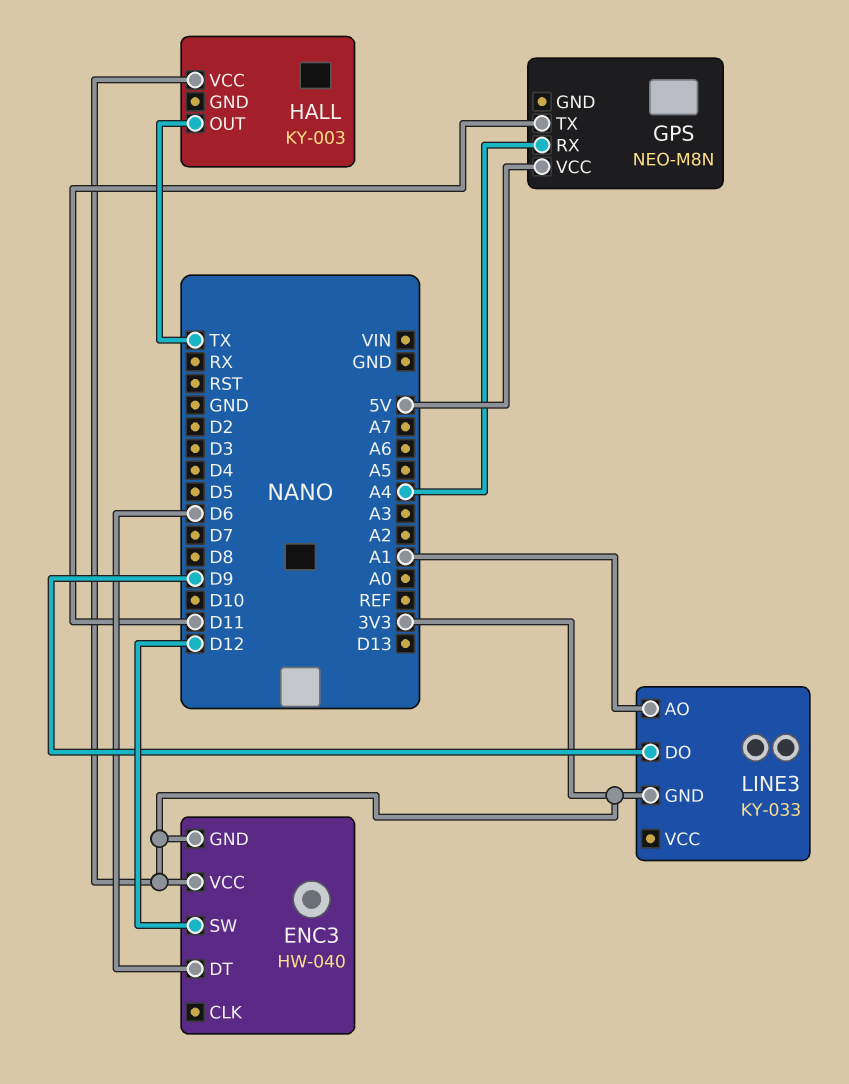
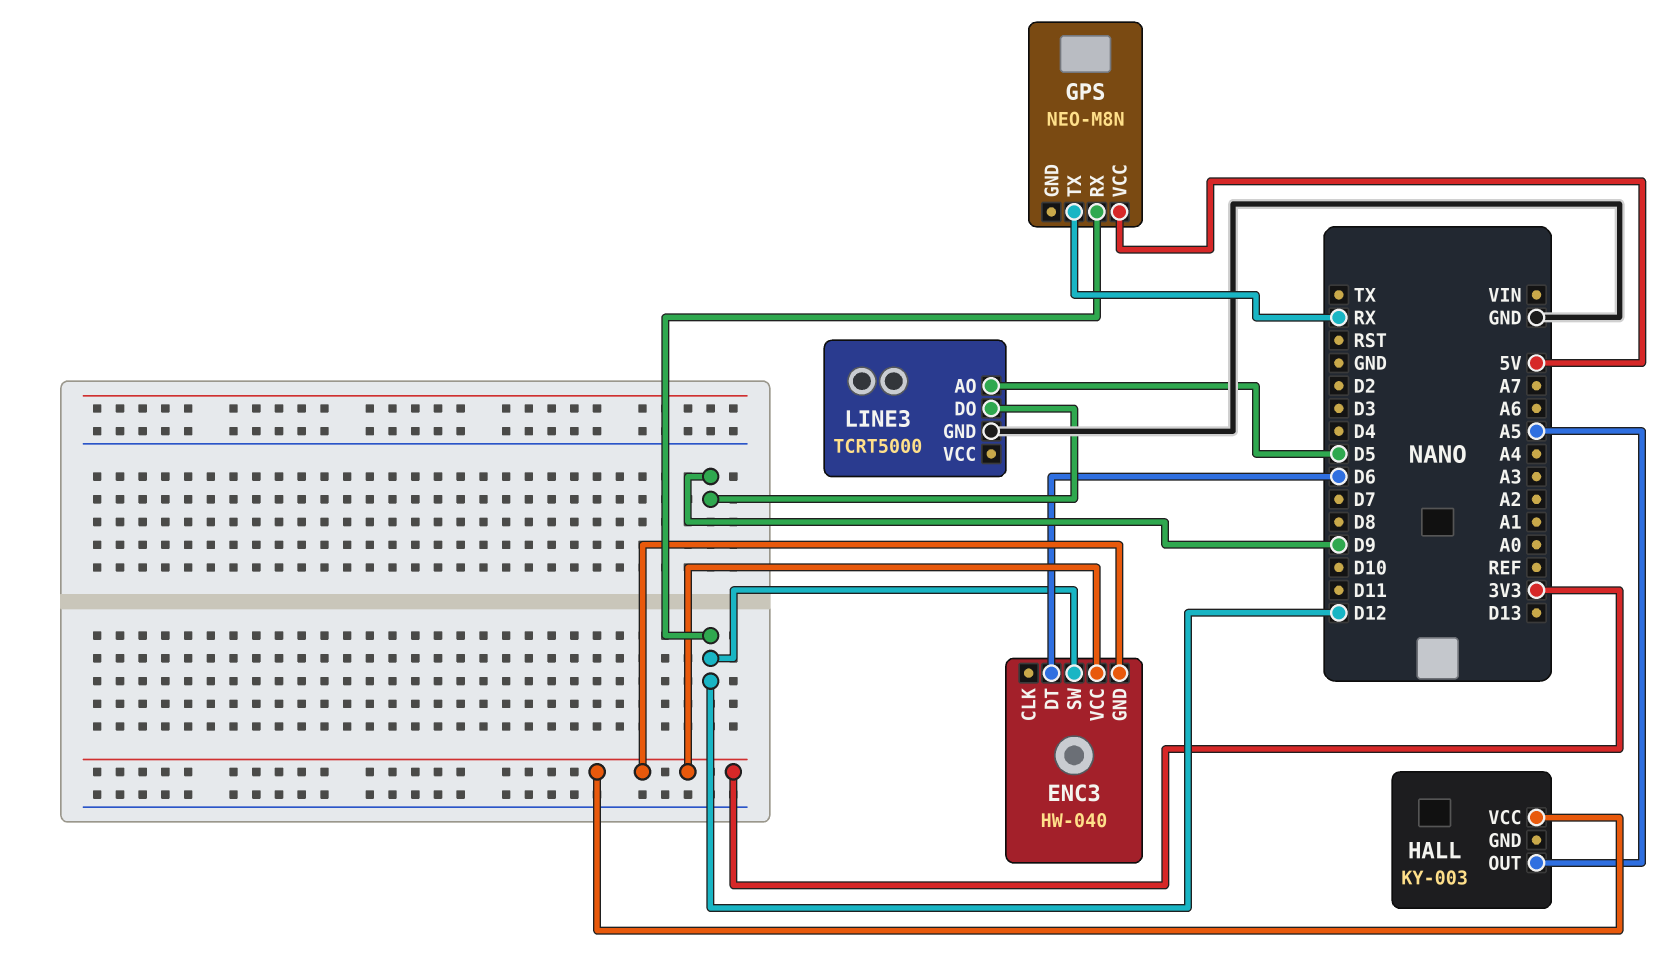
GPS pin RX: A4 -> D12
GPS pin TX: D11 -> RX
HALL pin OUT: TX -> A5
LINE3: KY-033 -> TCRT5000
LINE3 pin AO: A1 -> D5
LINE3 pin GND: 3V3 -> GND

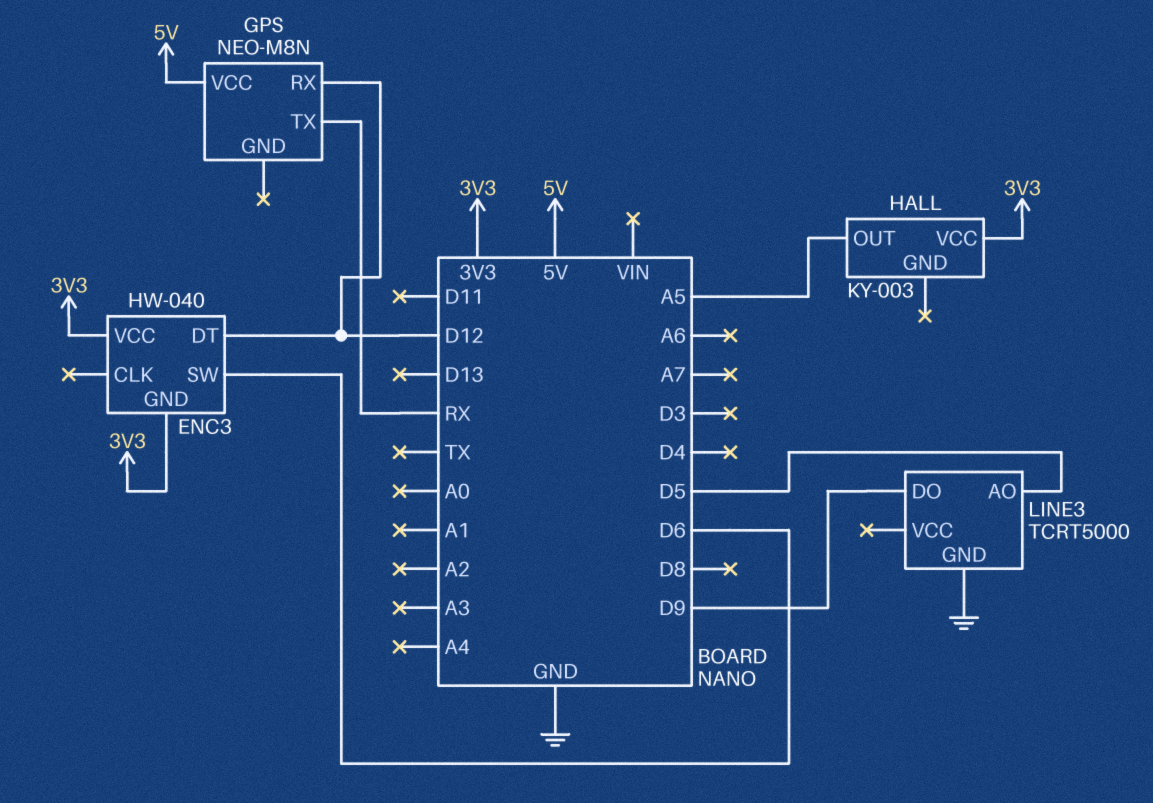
ENC3 pin DT: D6 -> D12
ENC3 pin SW: D12 -> D6

